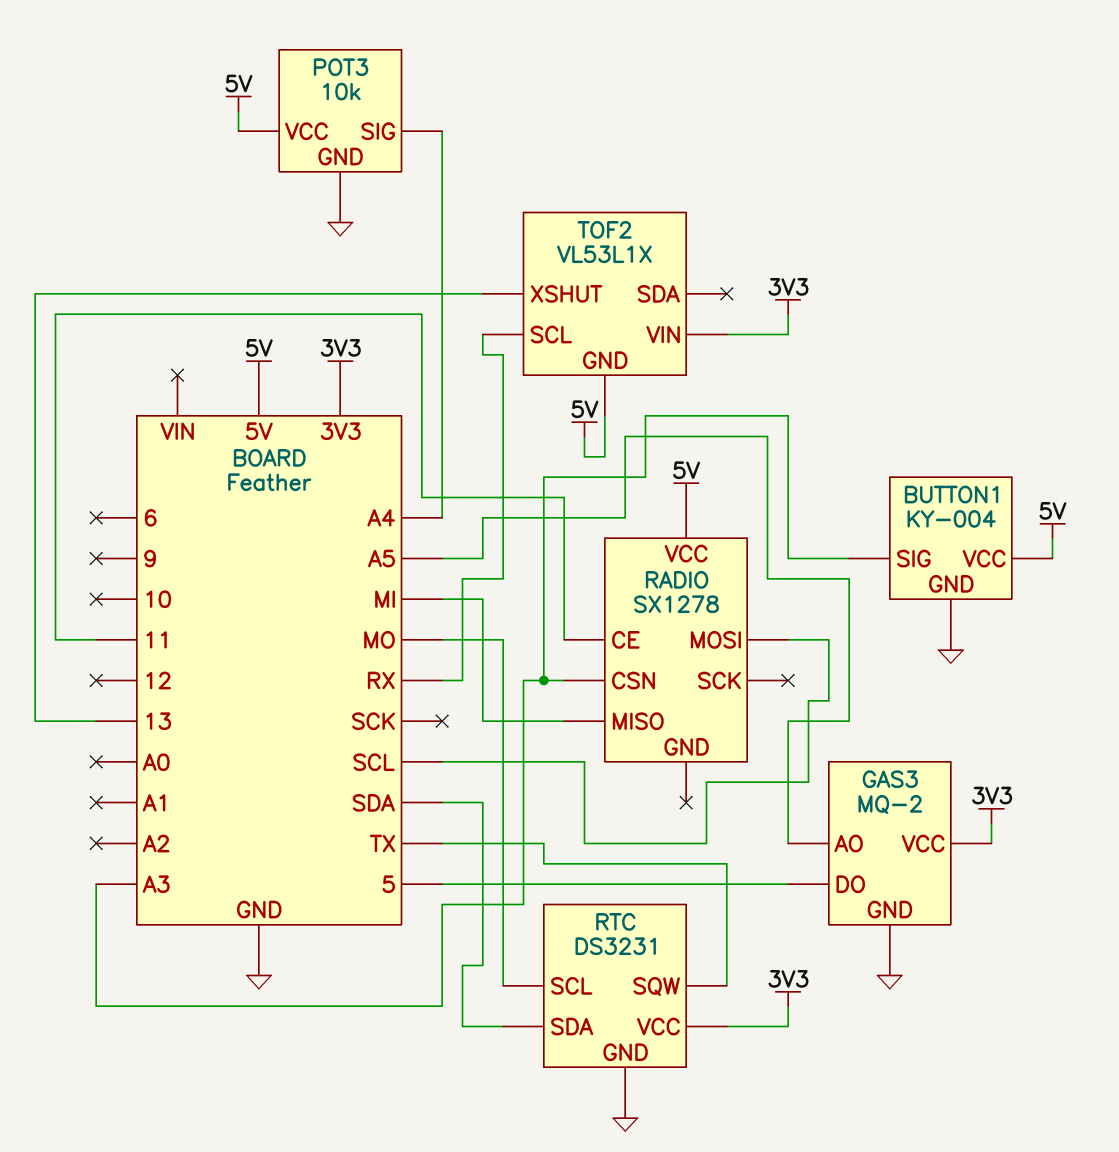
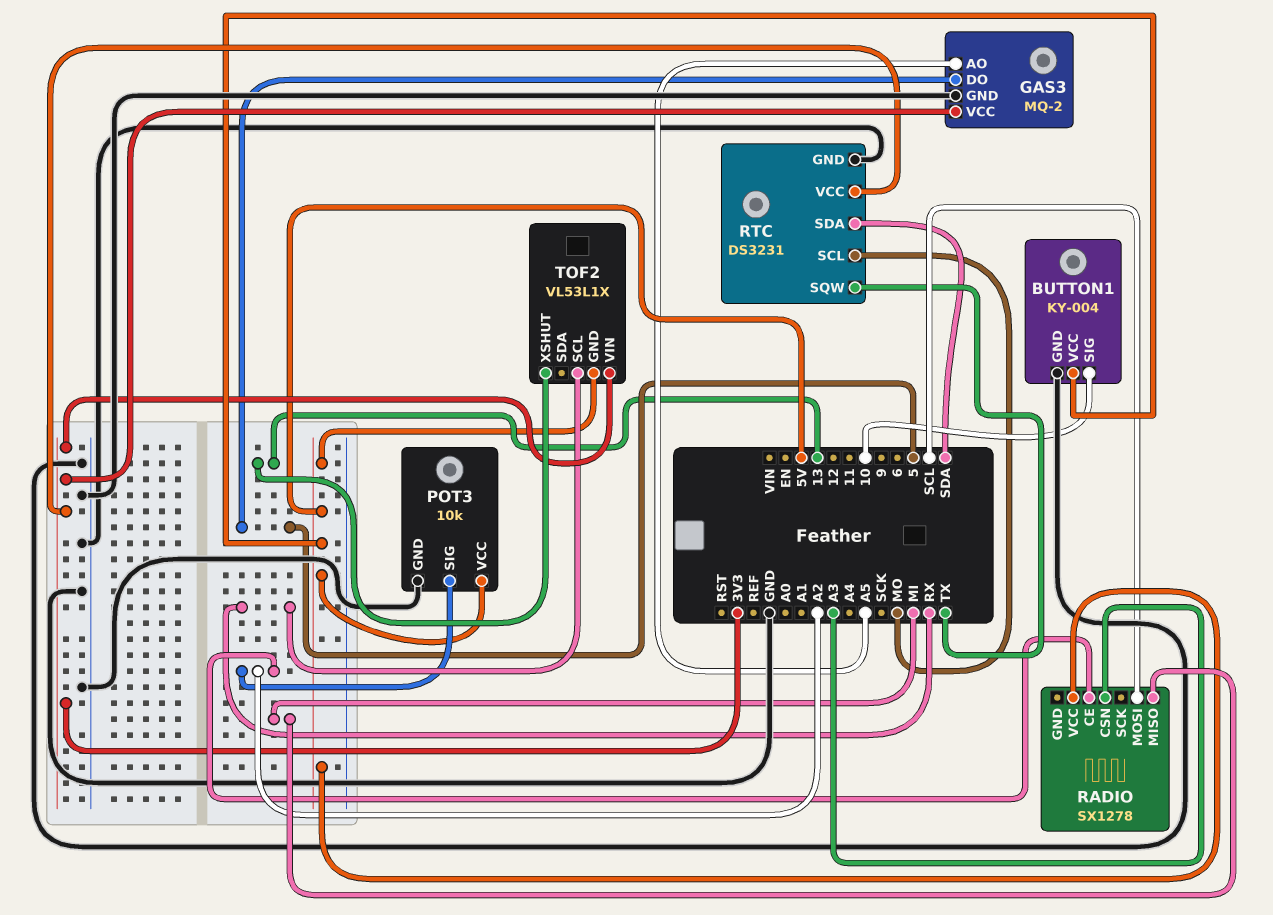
BUTTON1 pin SIG: A3 -> 10
POT3 pin SIG: A4 -> A2
RADIO pin CE: 11 -> A2

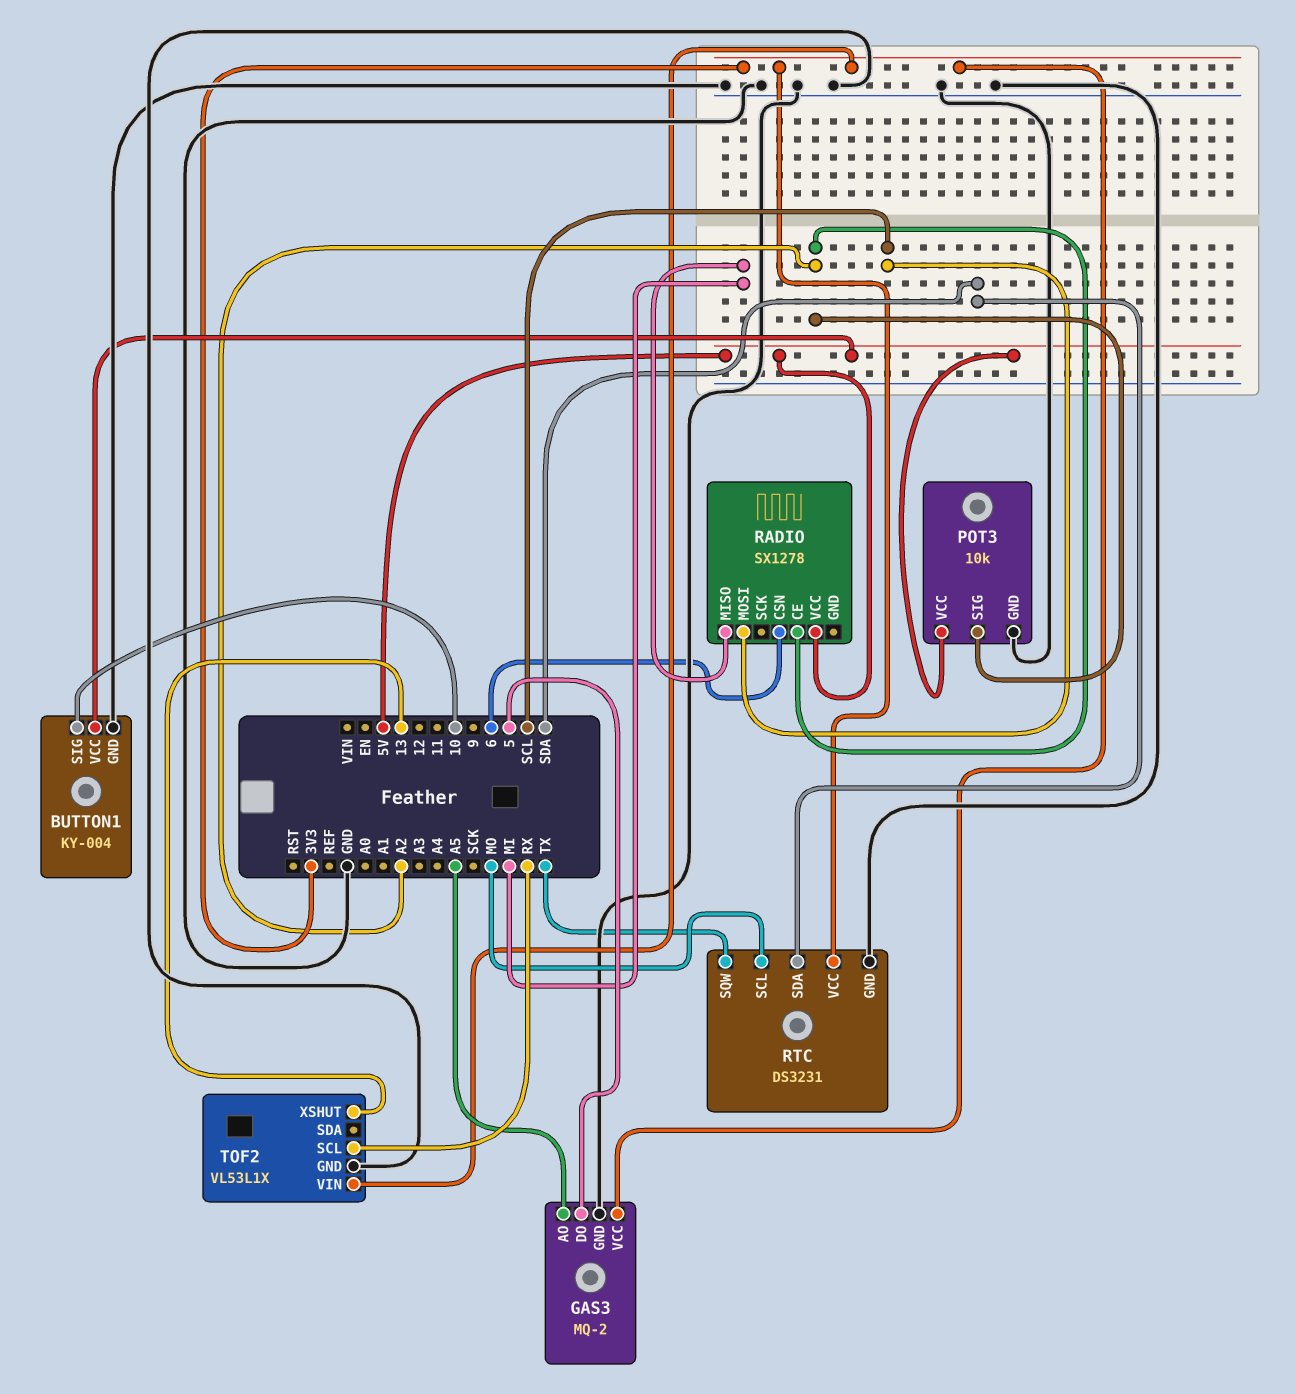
RADIO pin CSN: A3 -> 6
TOF2 pin GND: 5V -> GND

